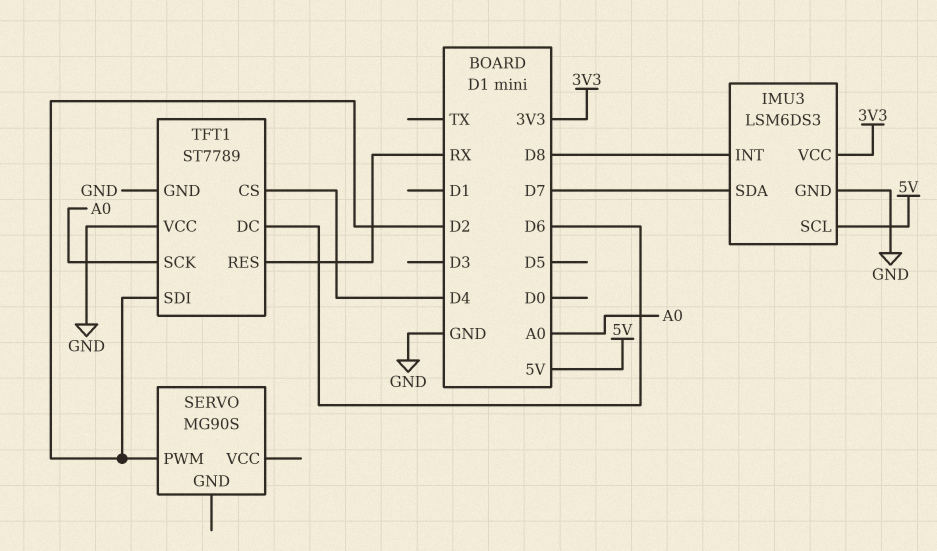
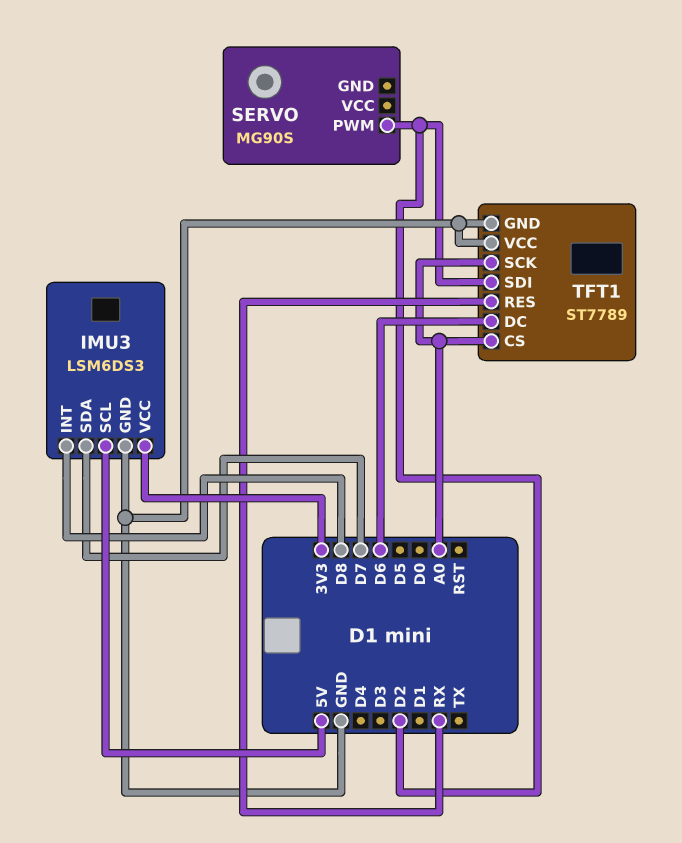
TFT1 pin CS: D4 -> A0

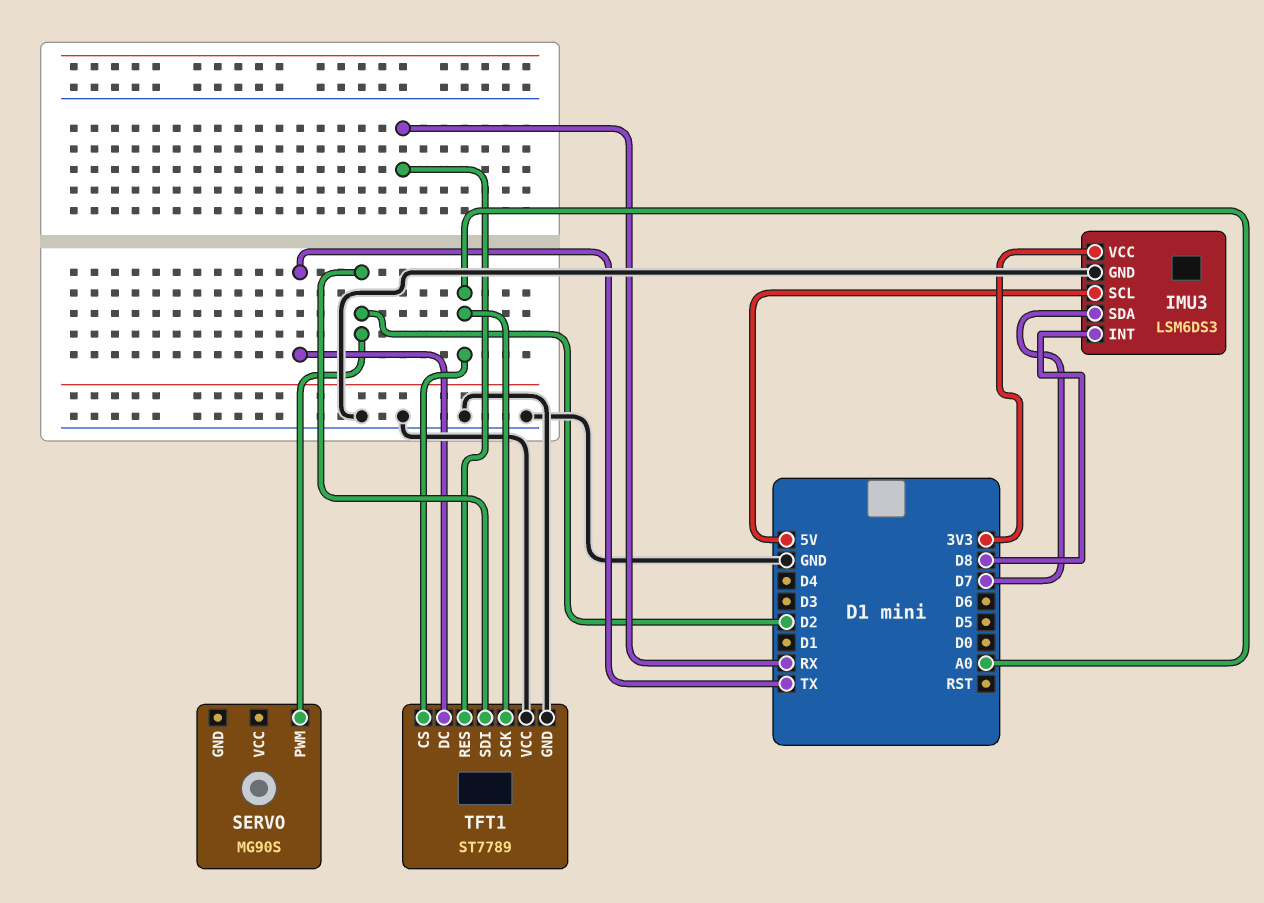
TFT1 pin DC: D6 -> TX

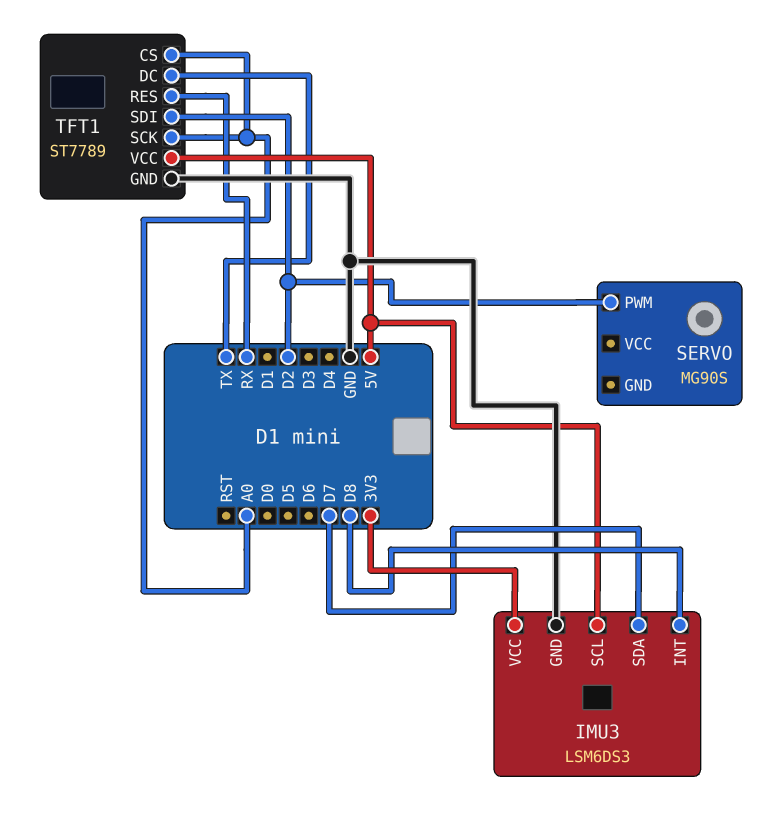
TFT1 pin VCC: GND -> 5V

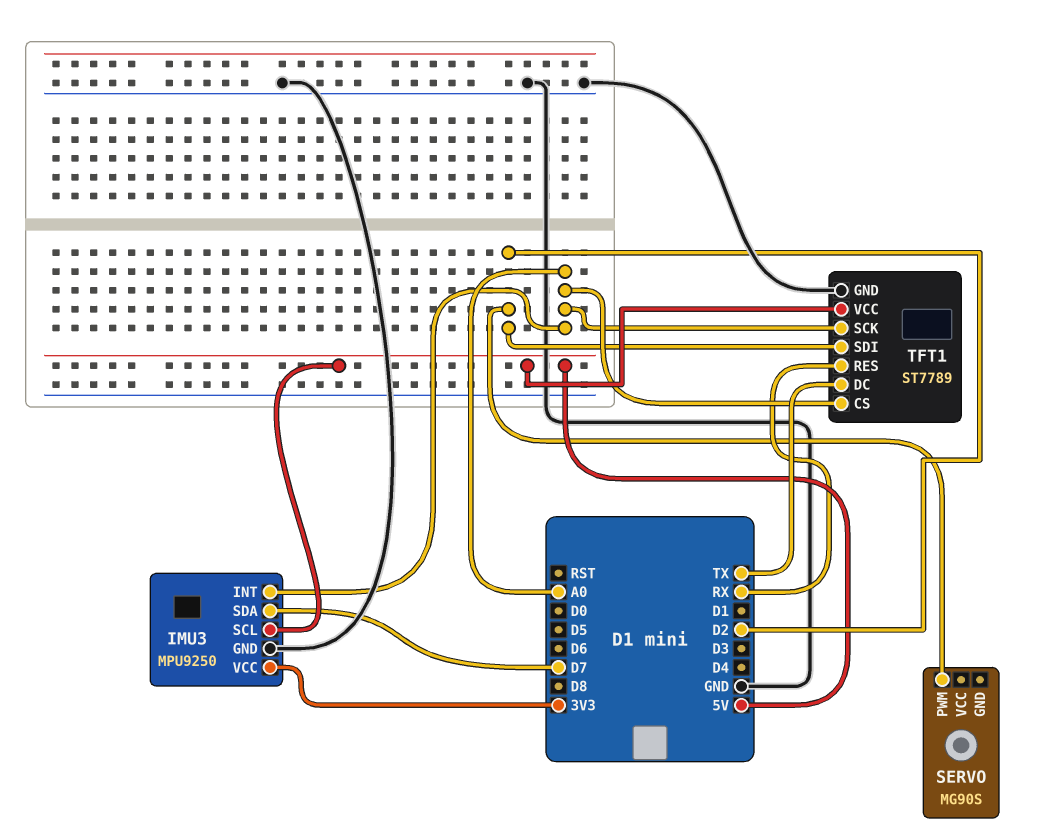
IMU3: LSM6DS3 -> MPU9250
IMU3 pin INT: D8 -> A0

